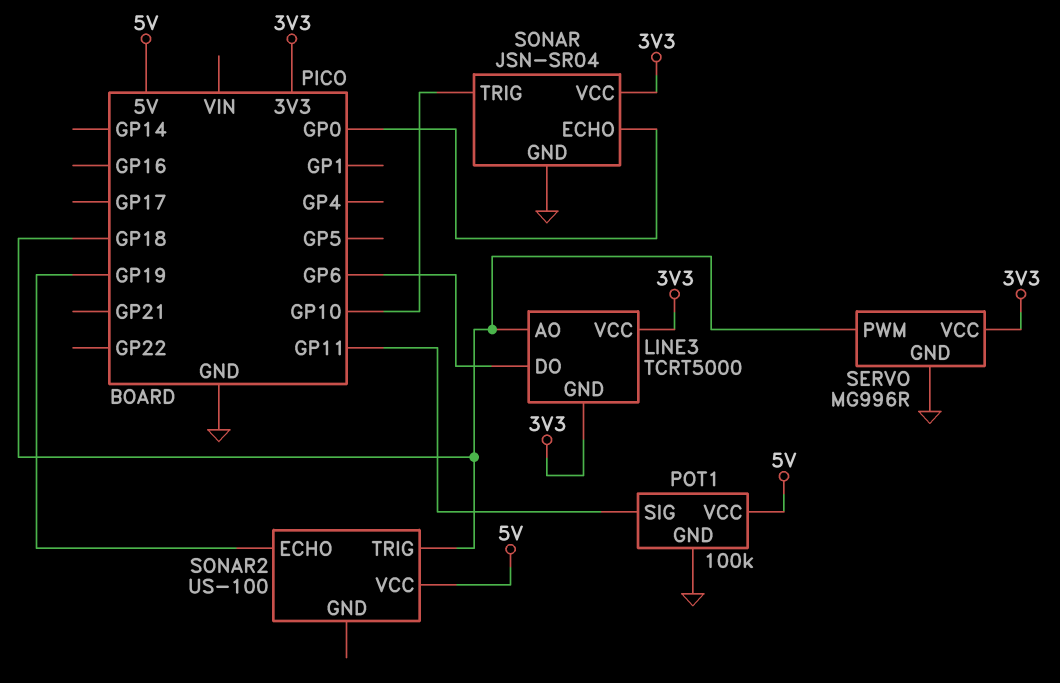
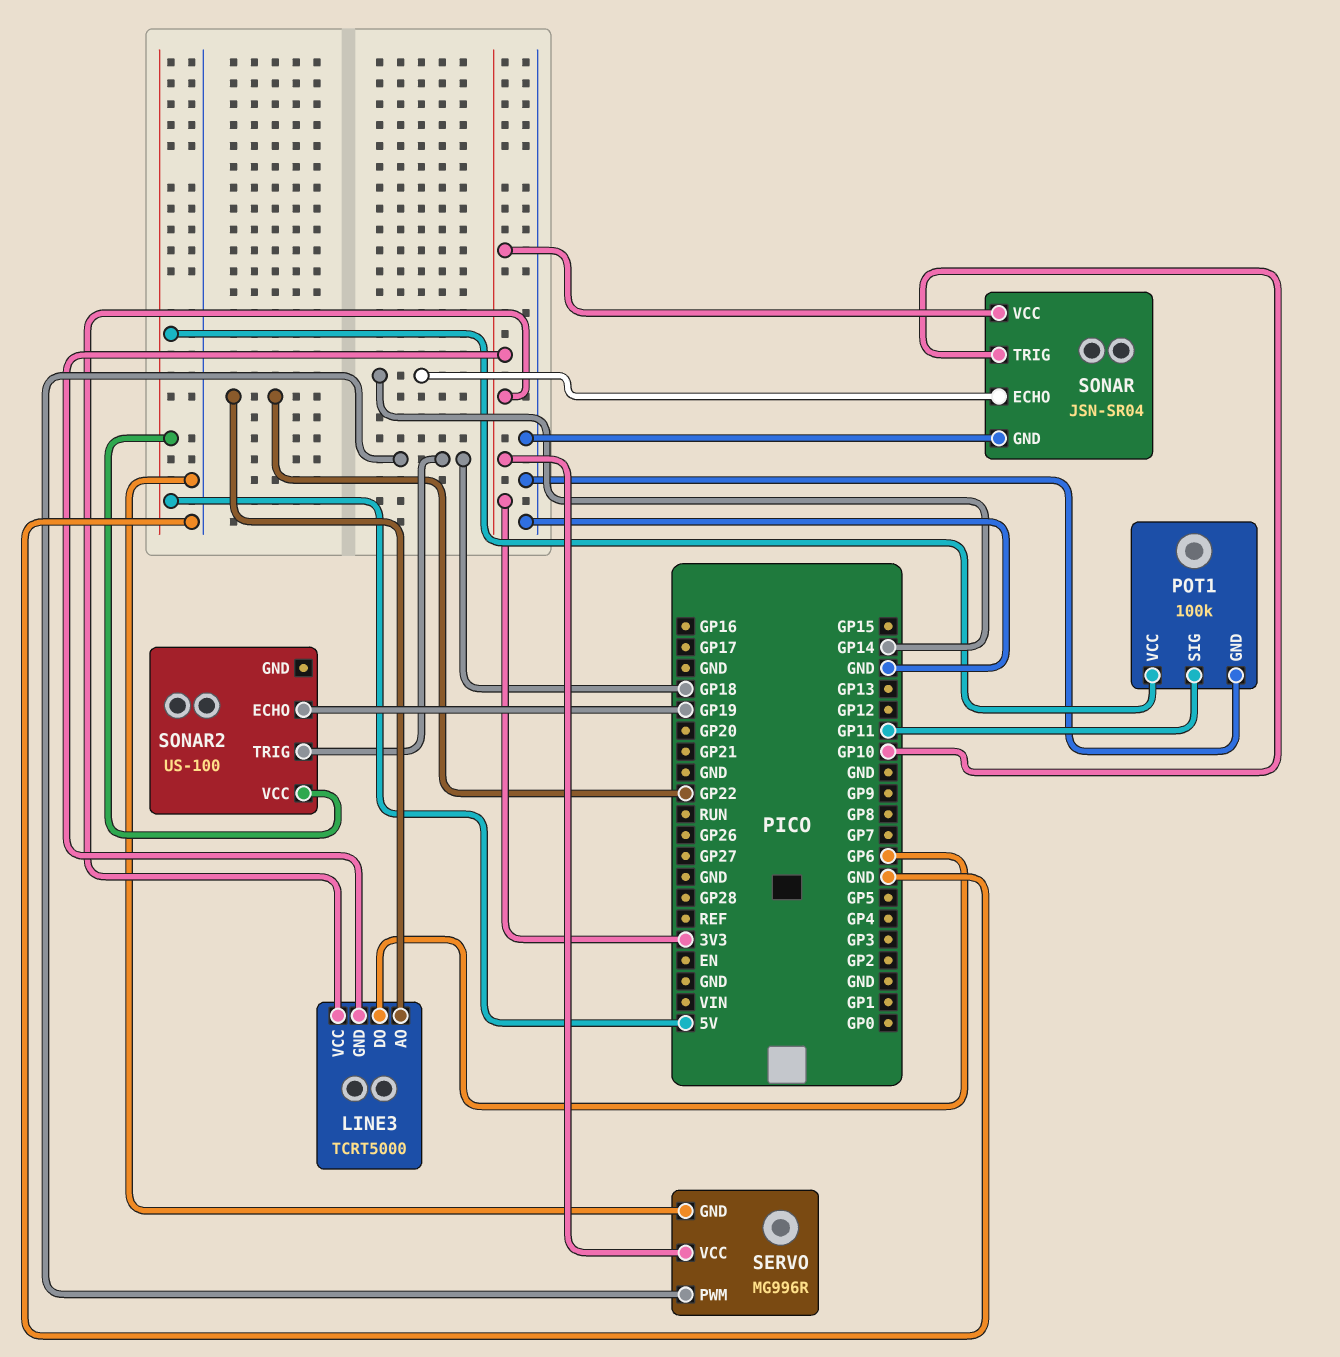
LINE3 pin AO: GP18 -> GP22
SONAR pin ECHO: GP0 -> GP14

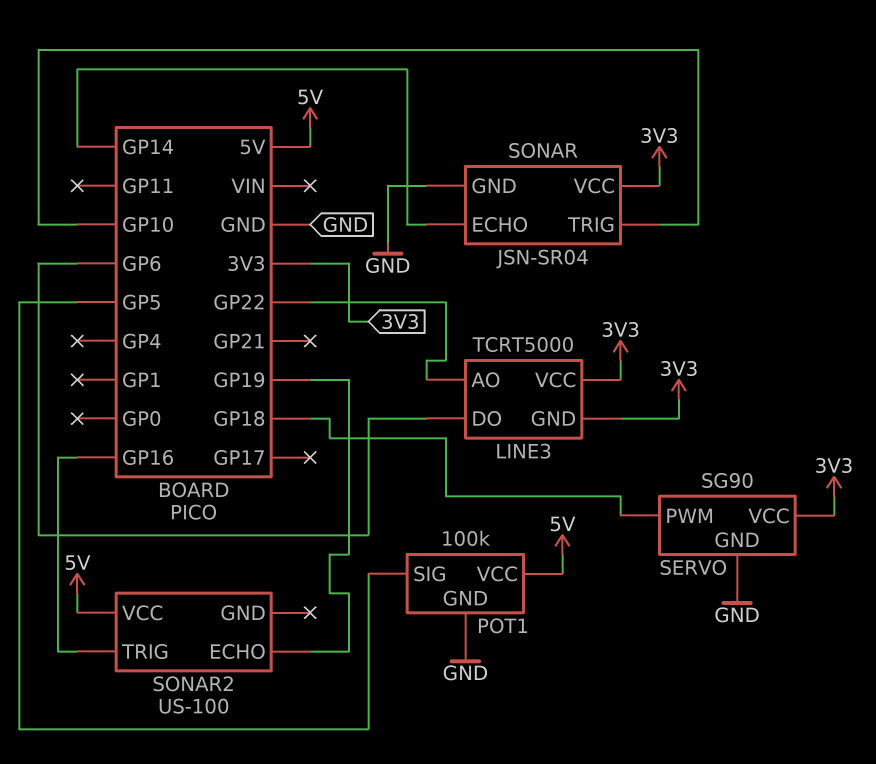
POT1 pin SIG: GP11 -> GP5
SERVO: MG996R -> SG90
SONAR2 pin TRIG: GP18 -> GP16

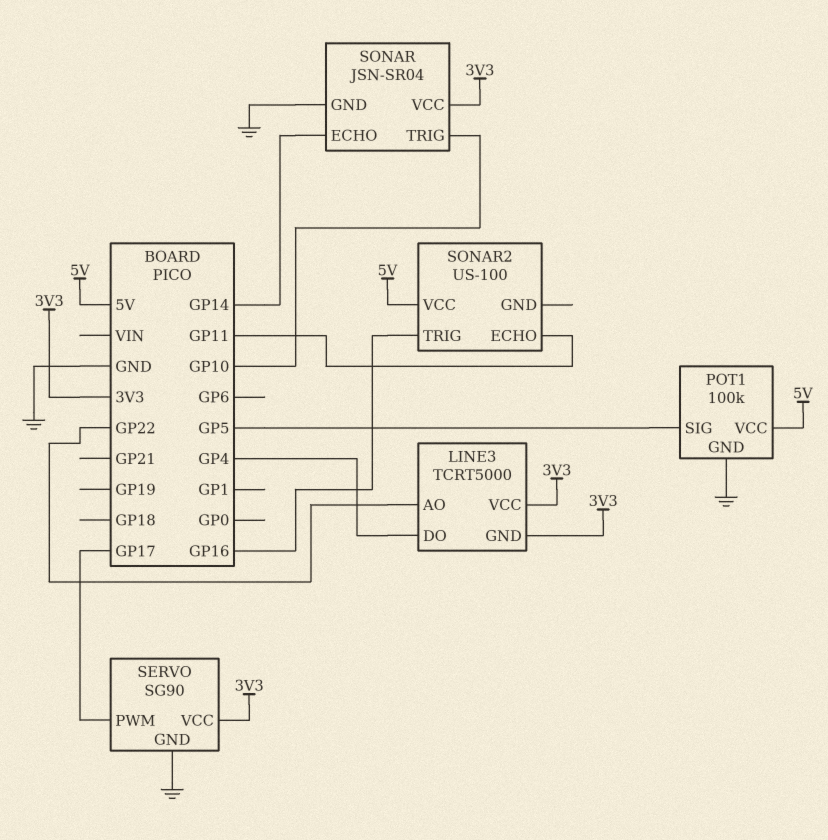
LINE3 pin DO: GP6 -> GP4
SERVO pin PWM: GP18 -> GP17
SONAR2 pin ECHO: GP19 -> GP11

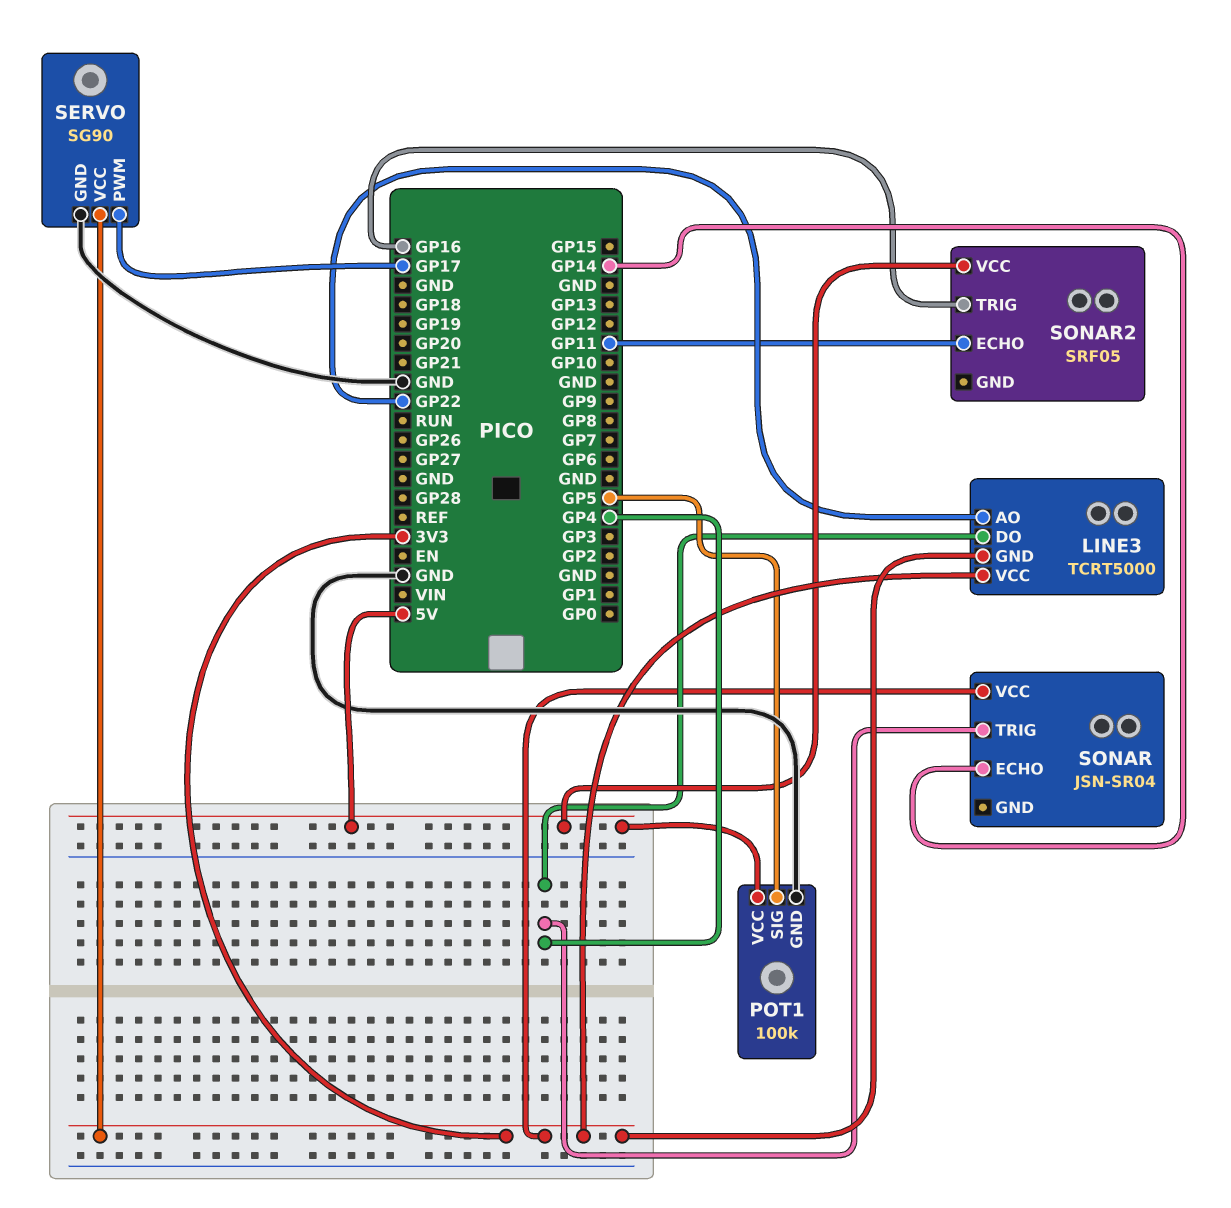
SONAR pin GND: GND -> none
SONAR pin TRIG: GP10 -> GP4
SONAR2: US-100 -> SRF05

